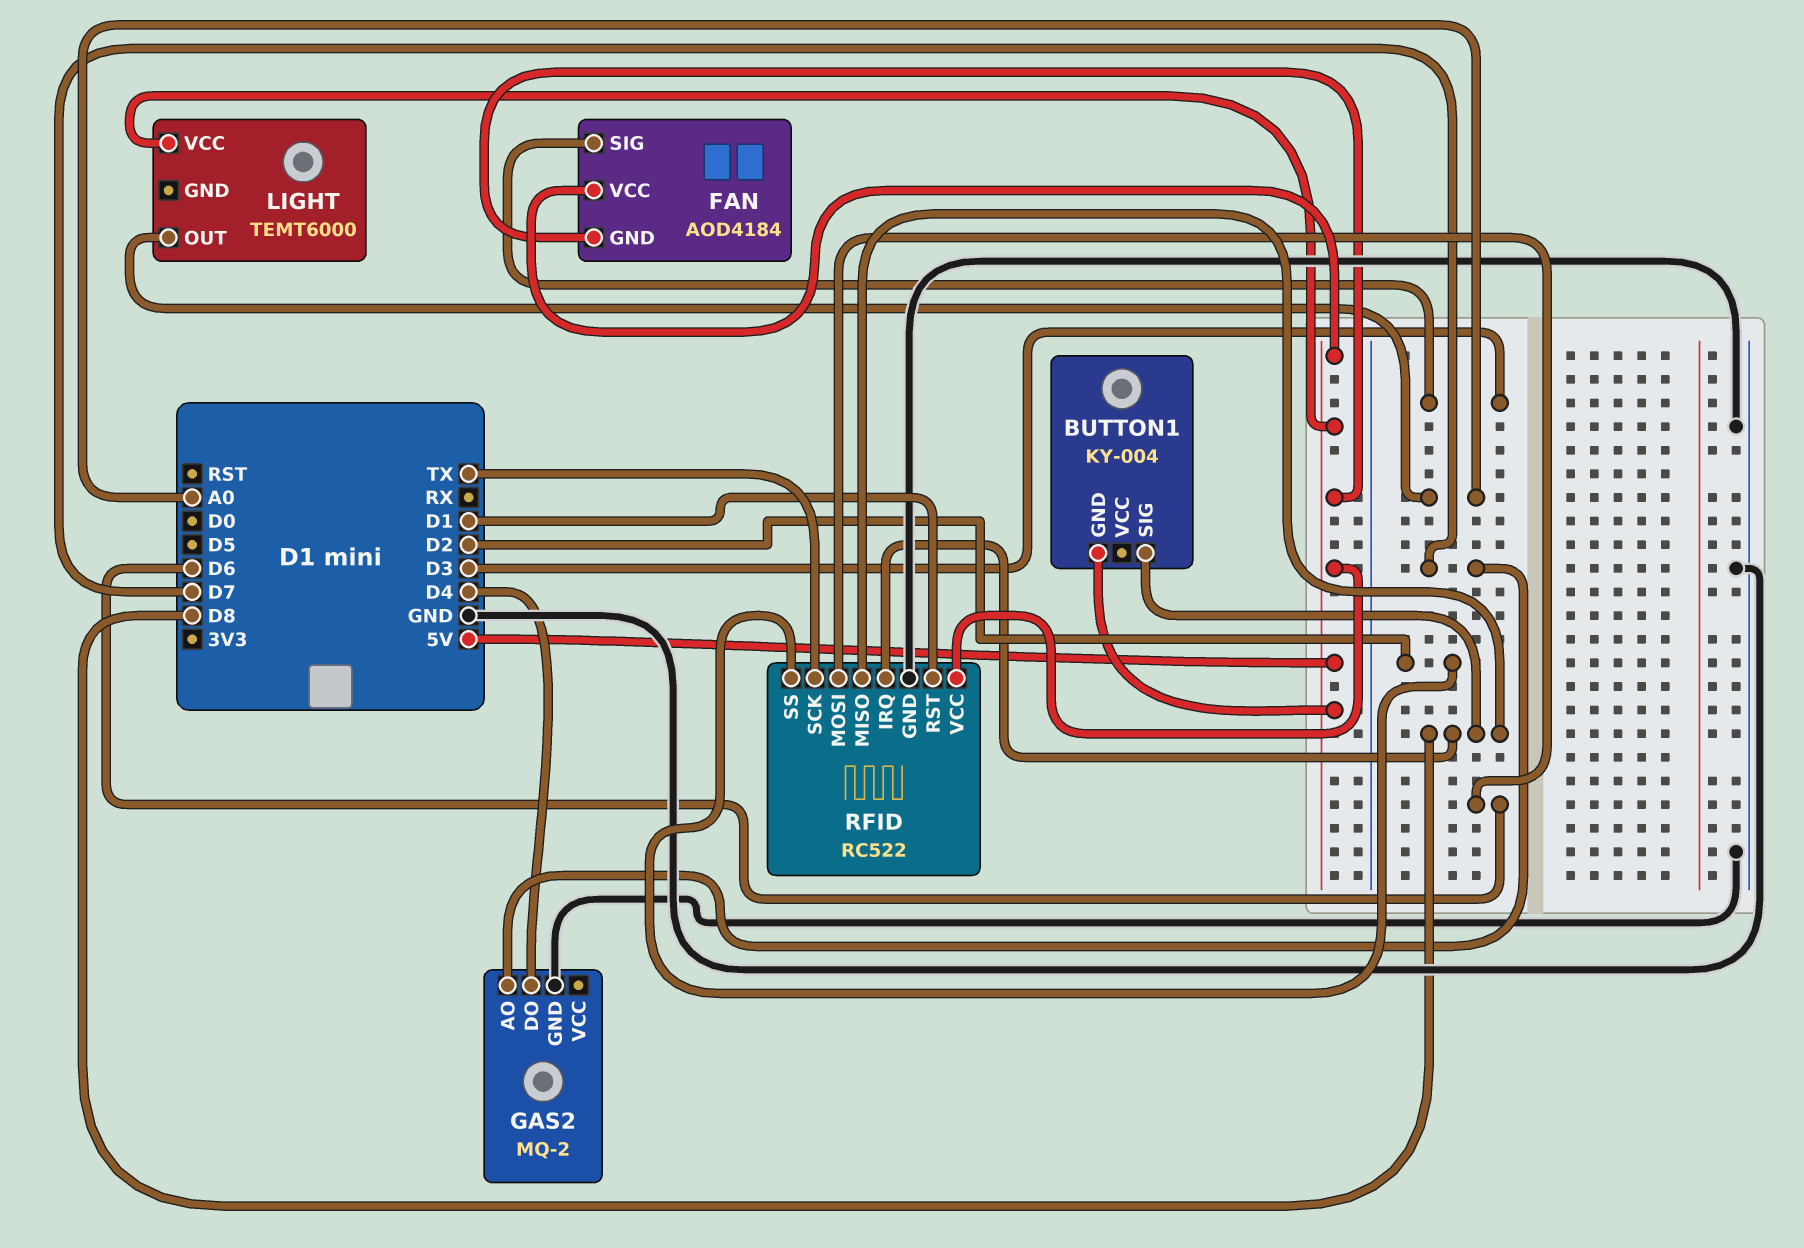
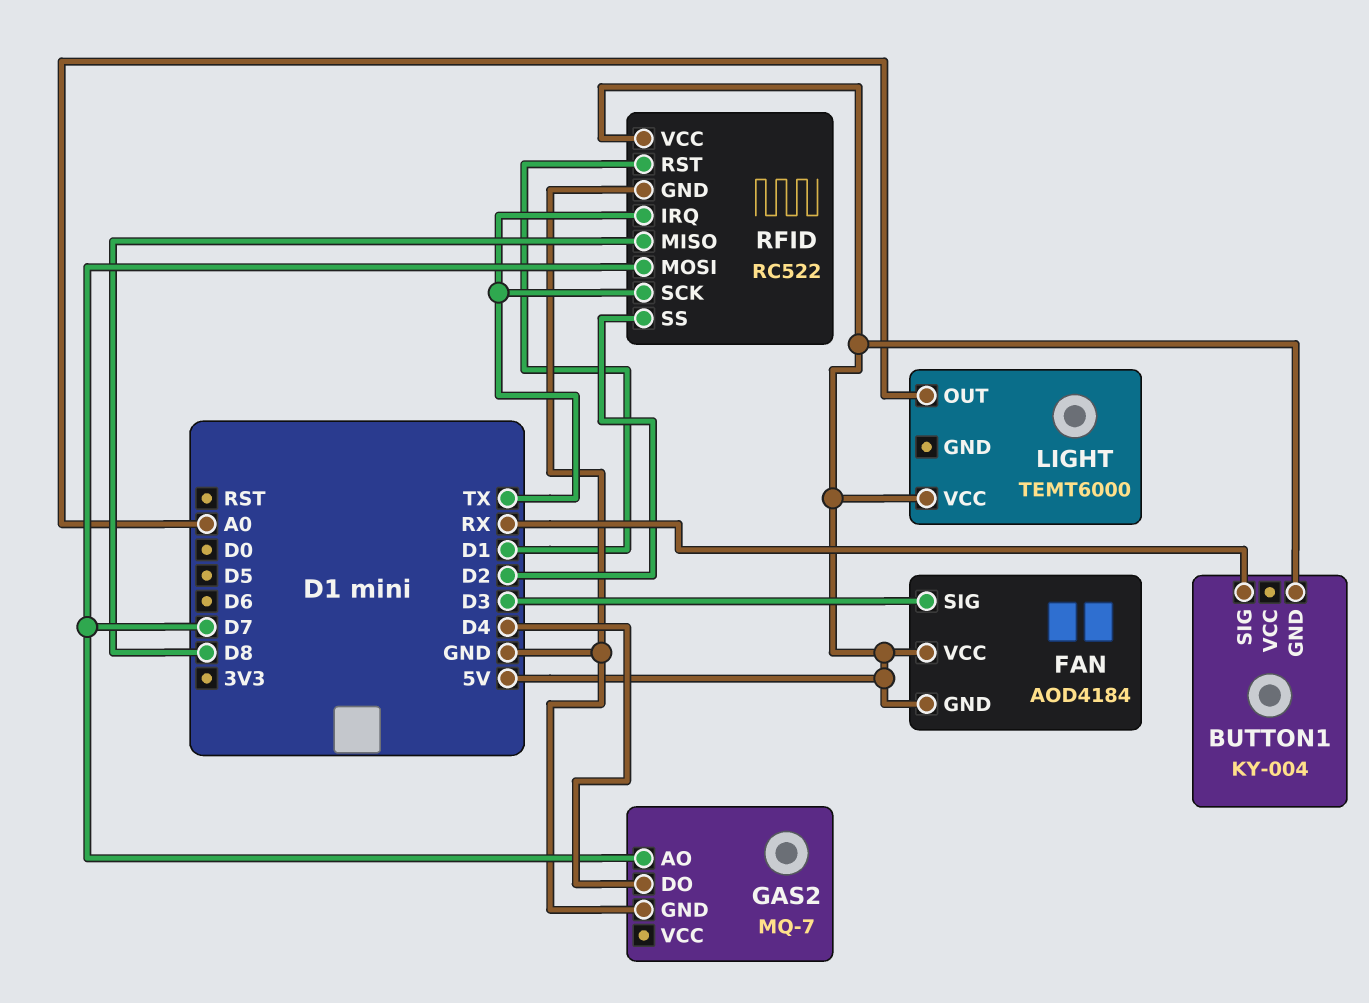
BUTTON1 pin SIG: D8 -> RX
GAS2: MQ-2 -> MQ-7
RFID pin IRQ: D8 -> TX
RFID pin MOSI: D6 -> D7

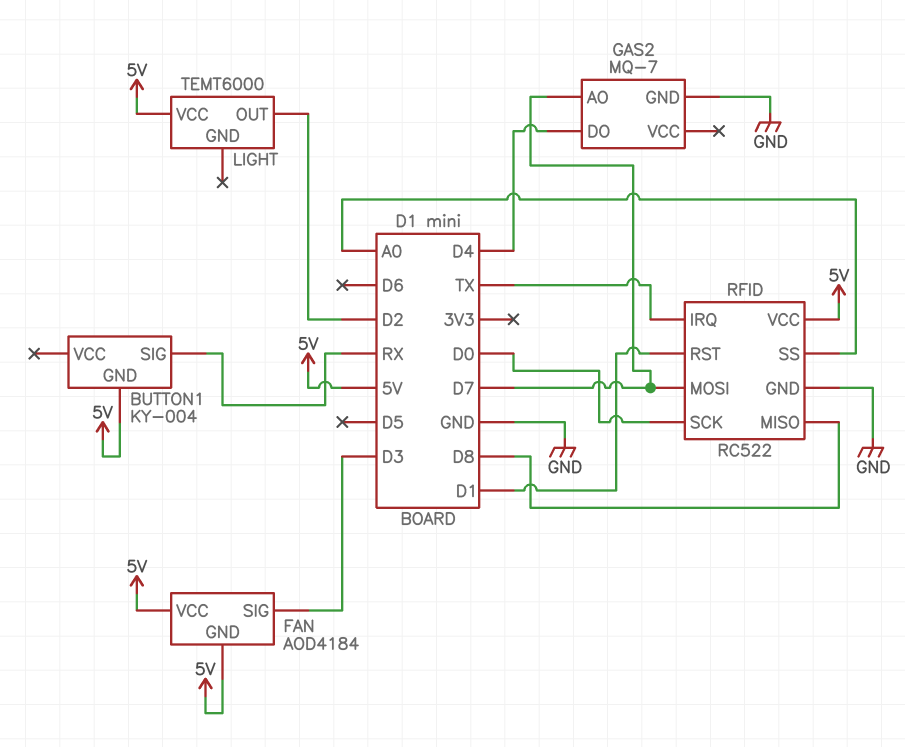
LIGHT pin OUT: A0 -> D2
RFID pin SCK: TX -> D0
RFID pin SS: D2 -> A0

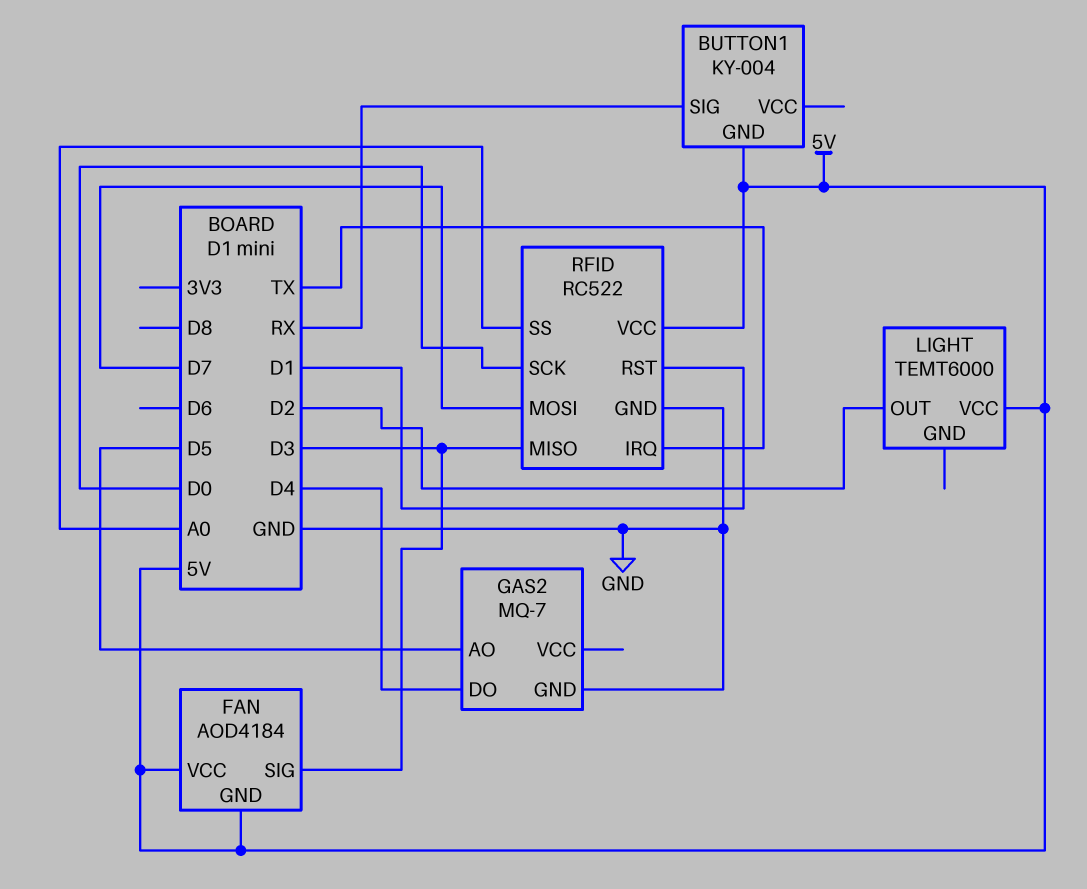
GAS2 pin AO: D7 -> D5
RFID pin MISO: D8 -> D3

